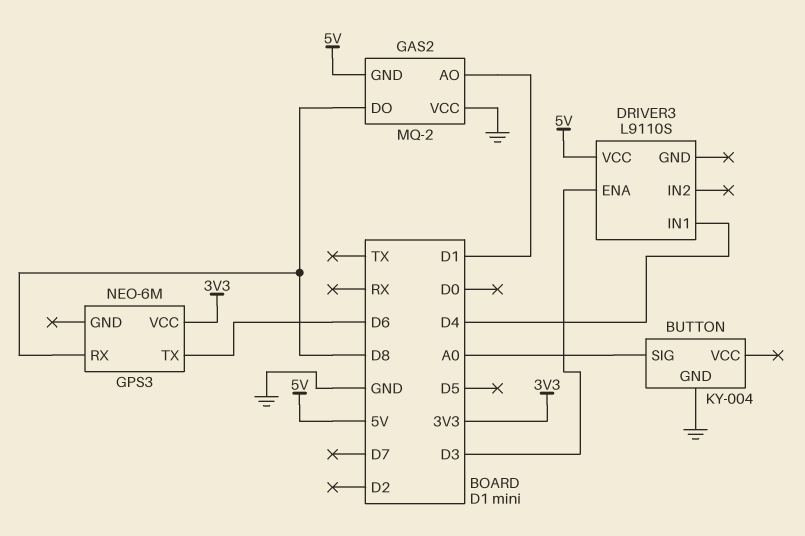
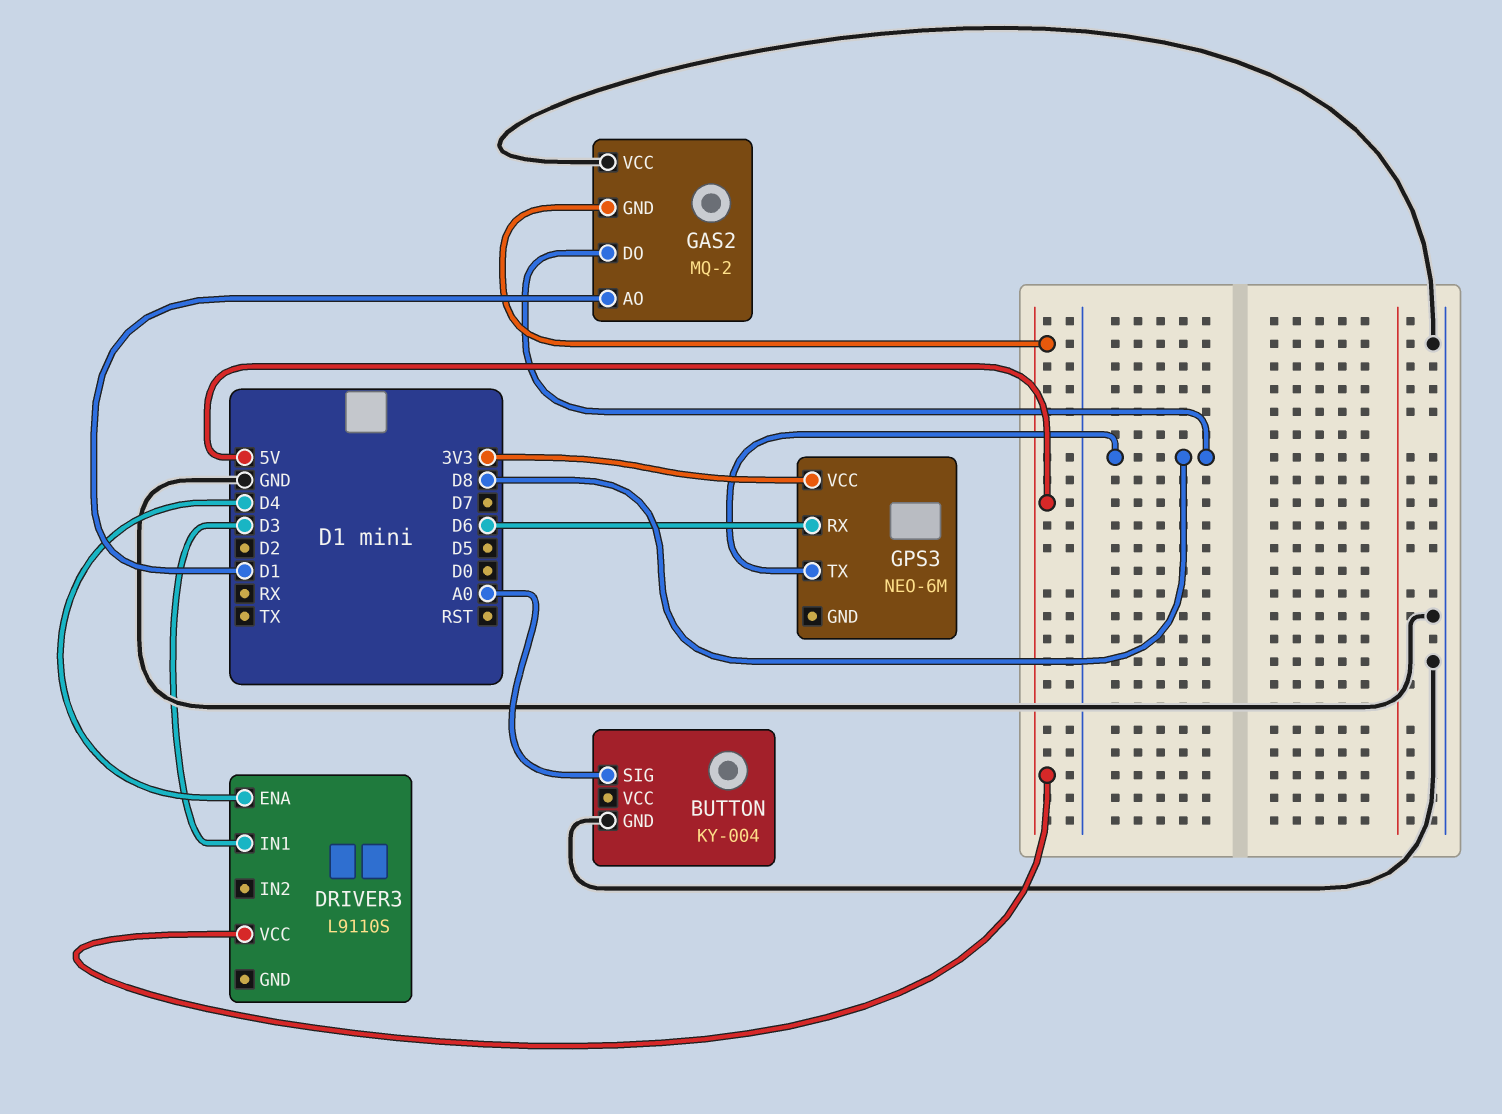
DRIVER3 pin ENA: D3 -> D4
DRIVER3 pin IN1: D4 -> D3
GPS3 pin RX: D8 -> D6
GPS3 pin TX: D6 -> D8

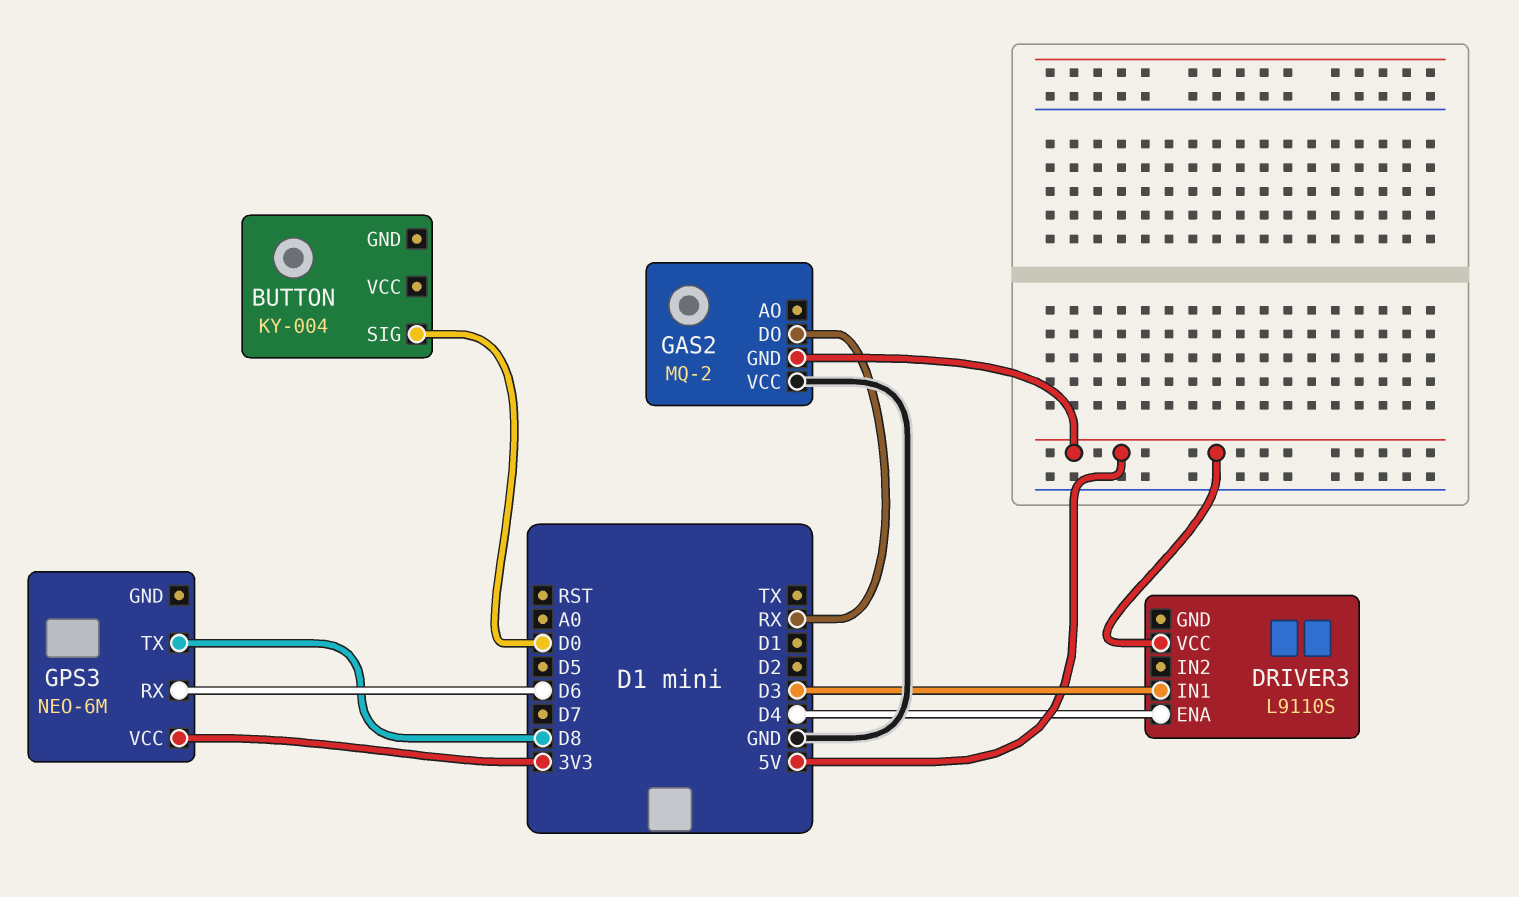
BUTTON pin GND: GND -> none
BUTTON pin SIG: A0 -> D0
GAS2 pin AO: D1 -> none
GAS2 pin DO: D8 -> RX

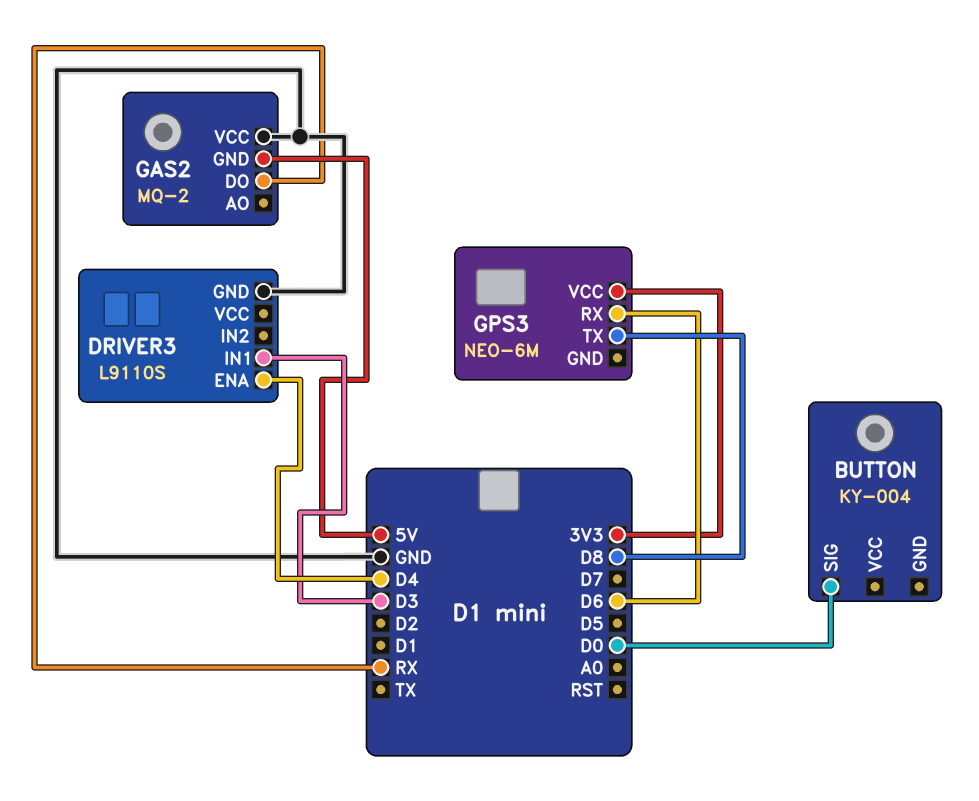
DRIVER3 pin GND: none -> GND
DRIVER3 pin VCC: 5V -> none

